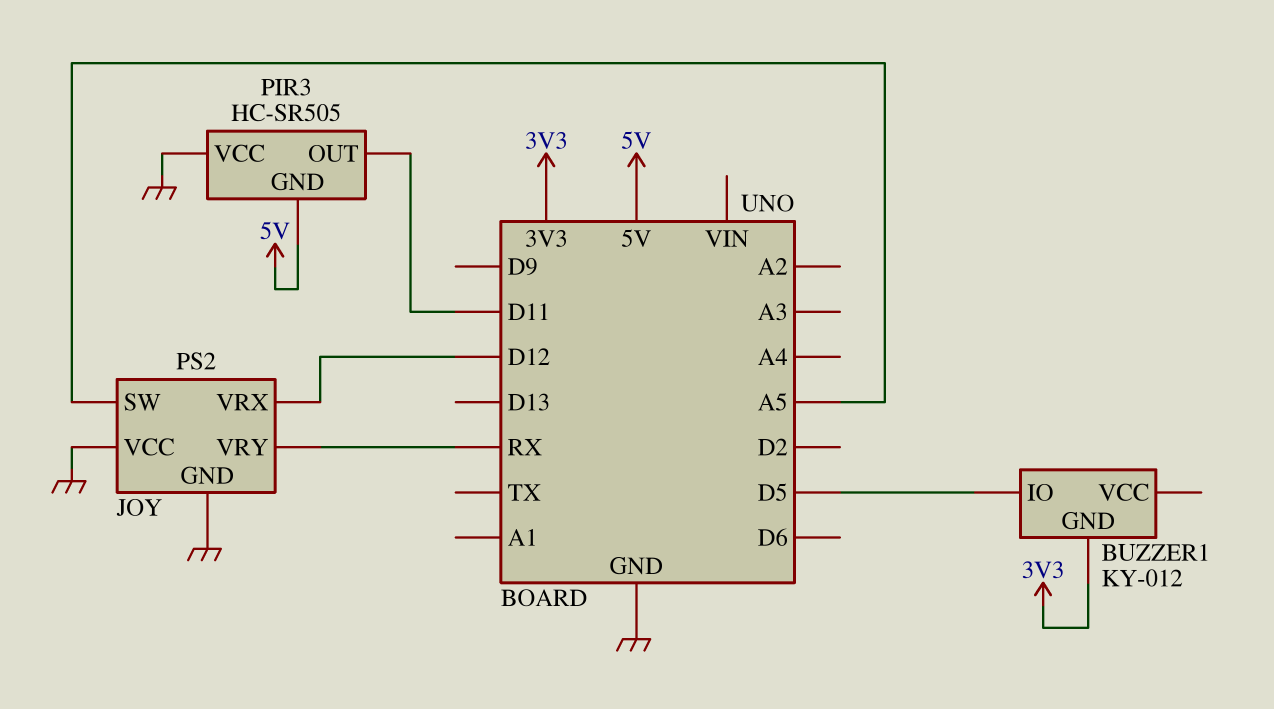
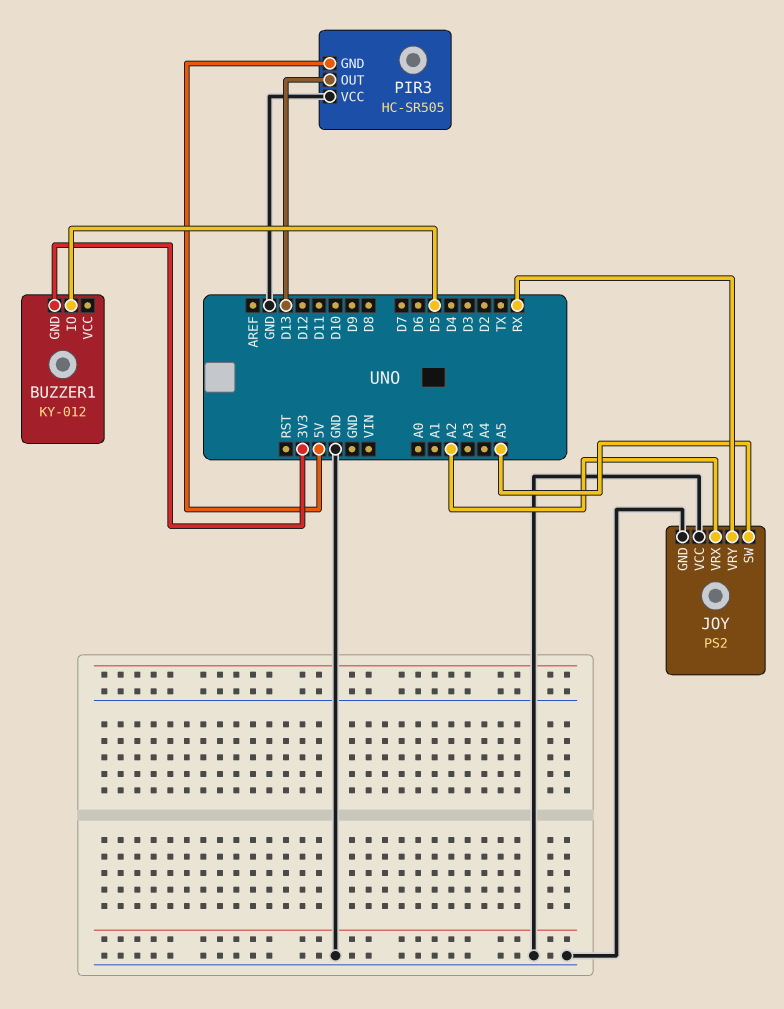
JOY pin VRX: D12 -> A2
PIR3 pin OUT: D11 -> D13

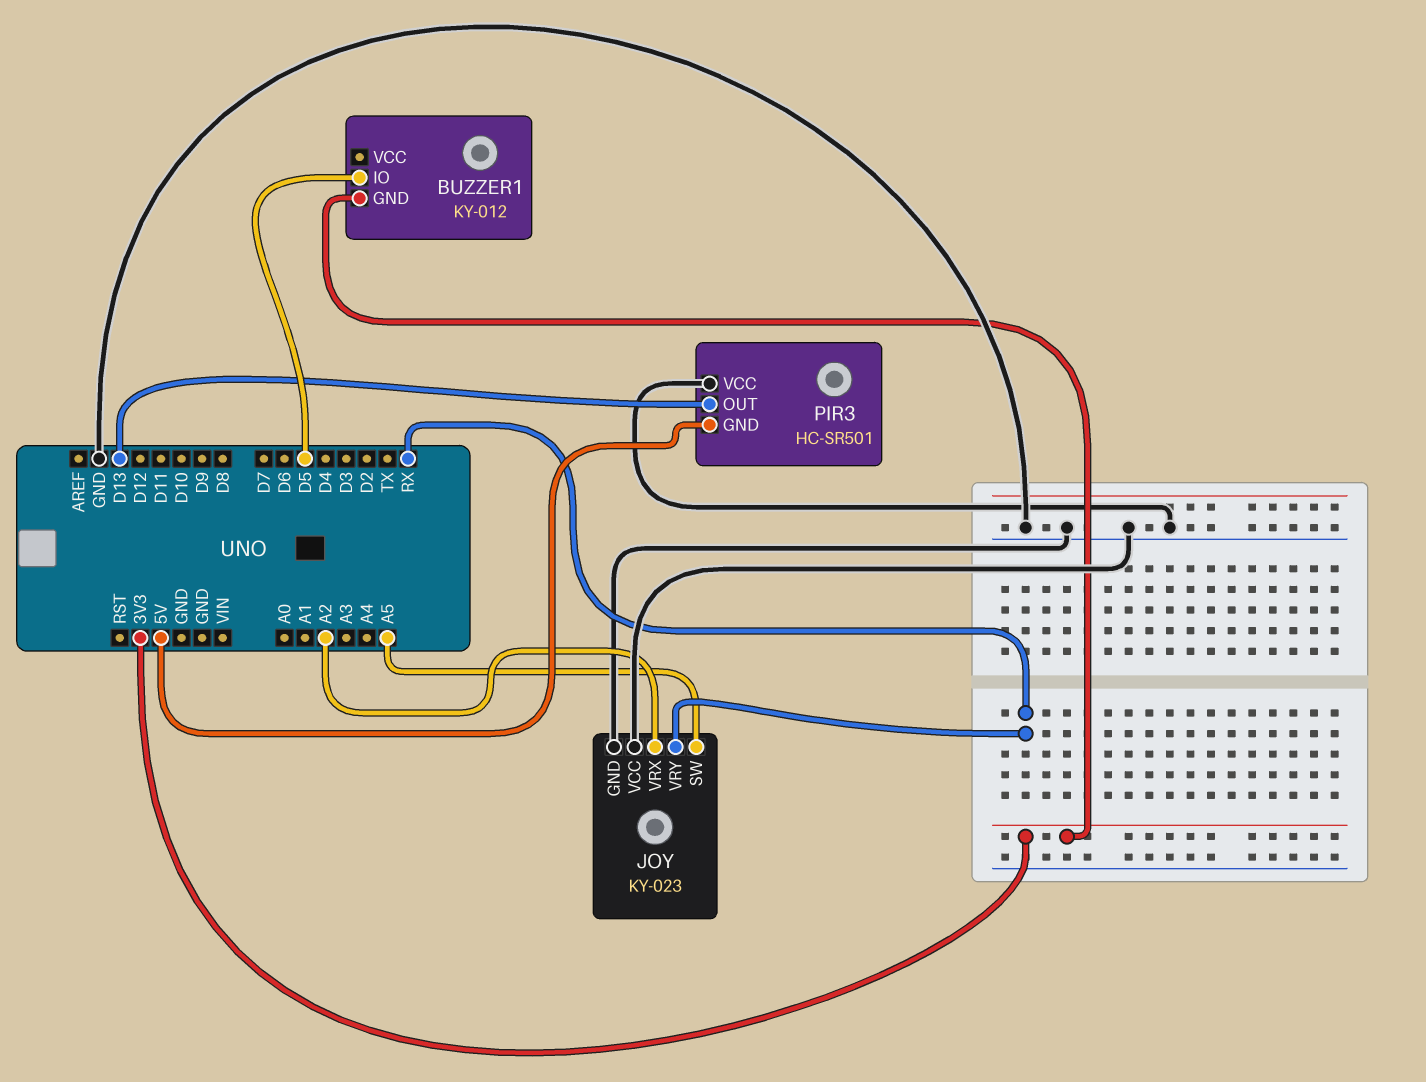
JOY: PS2 -> KY-023
PIR3: HC-SR505 -> HC-SR501

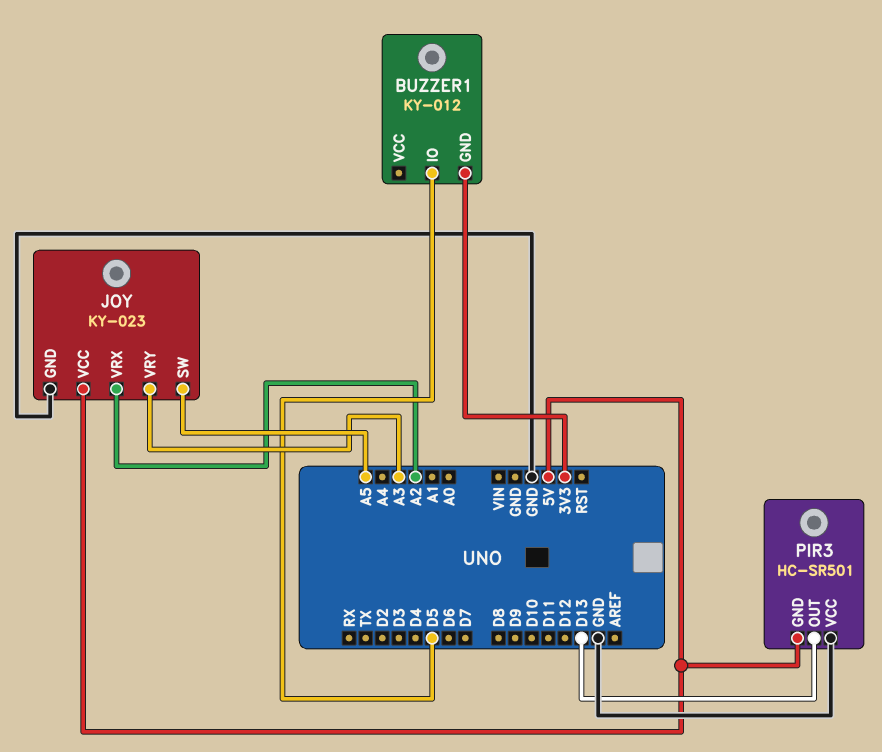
JOY pin VCC: GND -> 5V
JOY pin VRY: RX -> A3

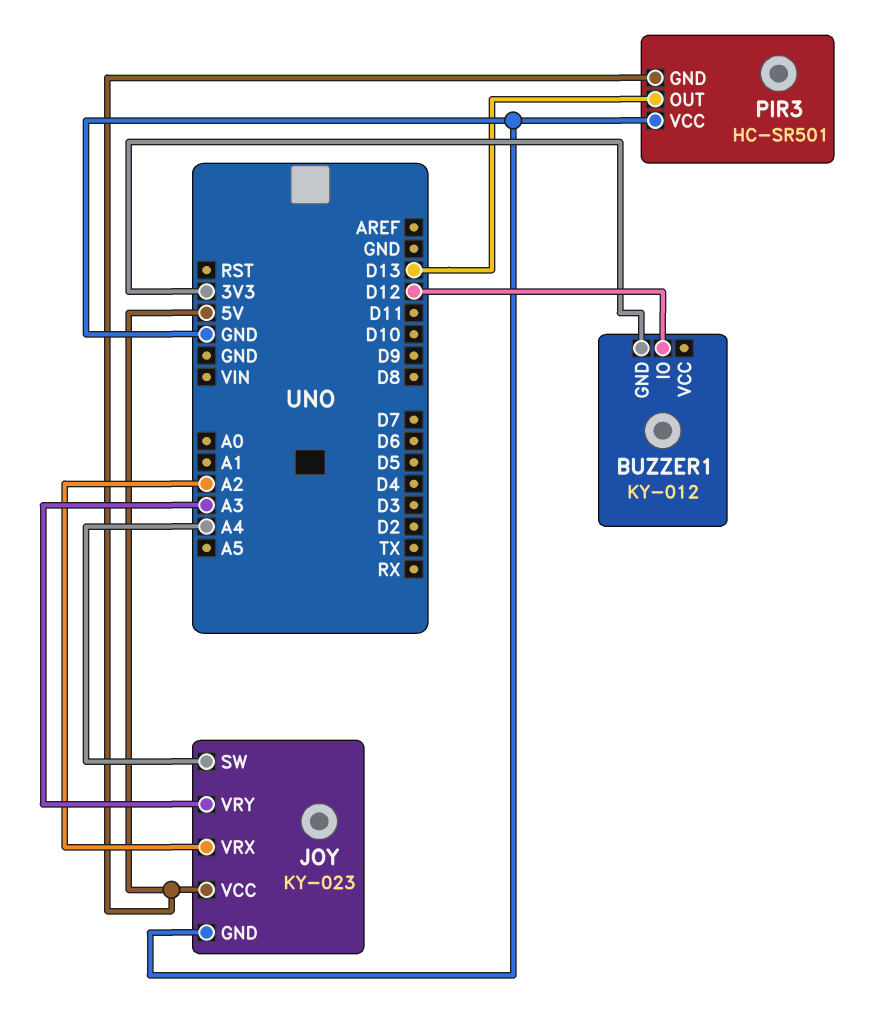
BUZZER1 pin IO: D5 -> D12
JOY pin SW: A5 -> A4

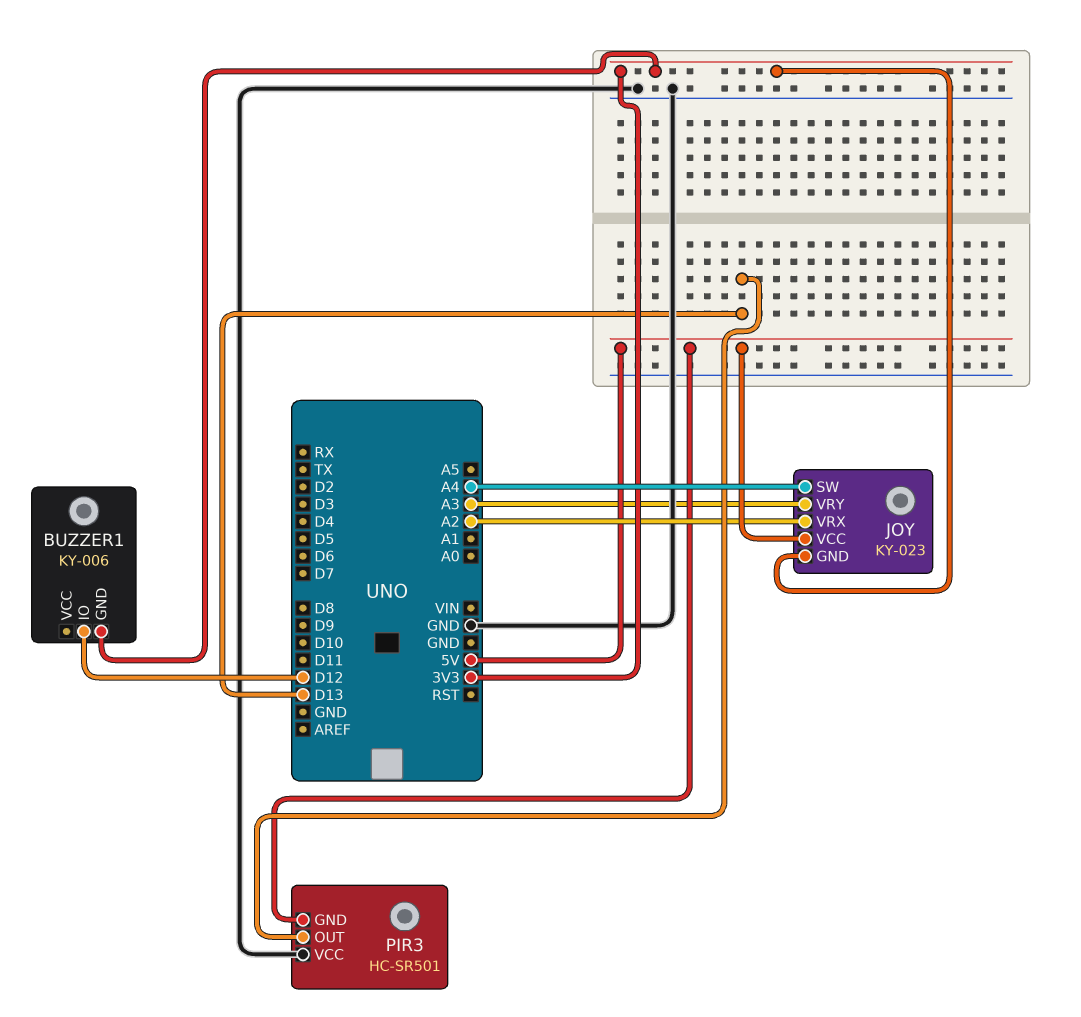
BUZZER1: KY-012 -> KY-006
JOY pin GND: GND -> 3V3

